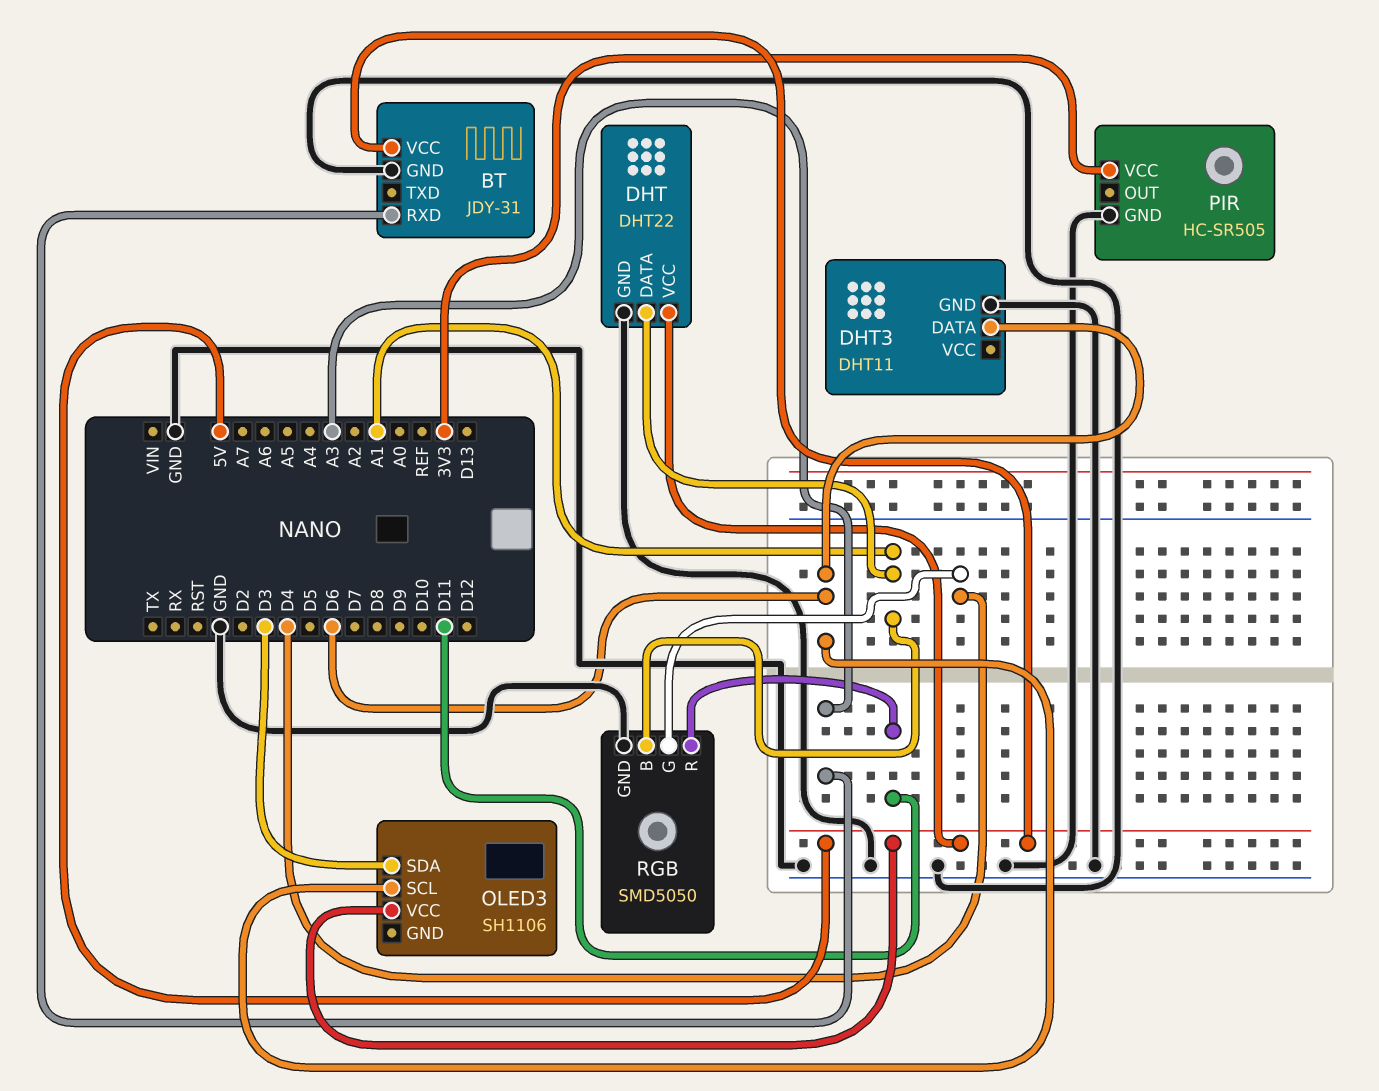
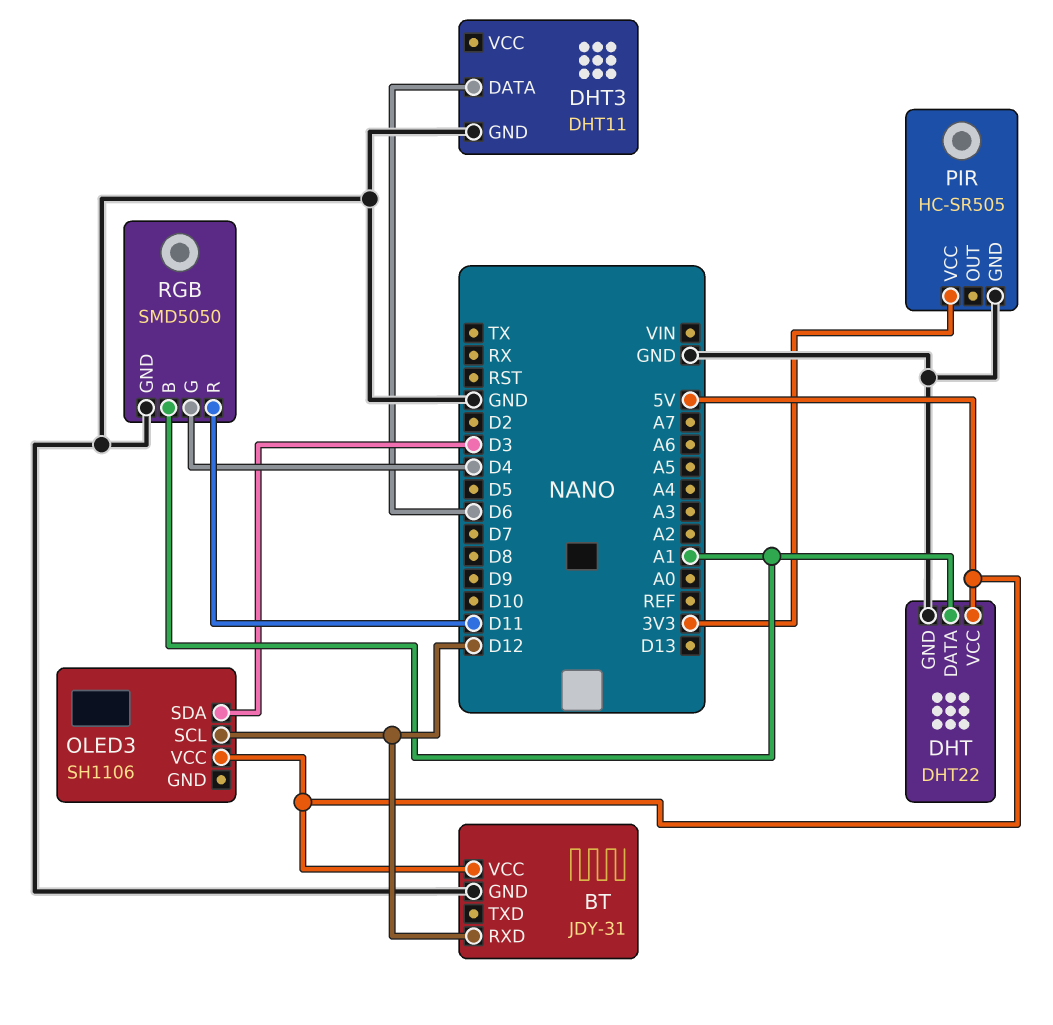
BT pin RXD: A3 -> D12
OLED3 pin SCL: D6 -> D12

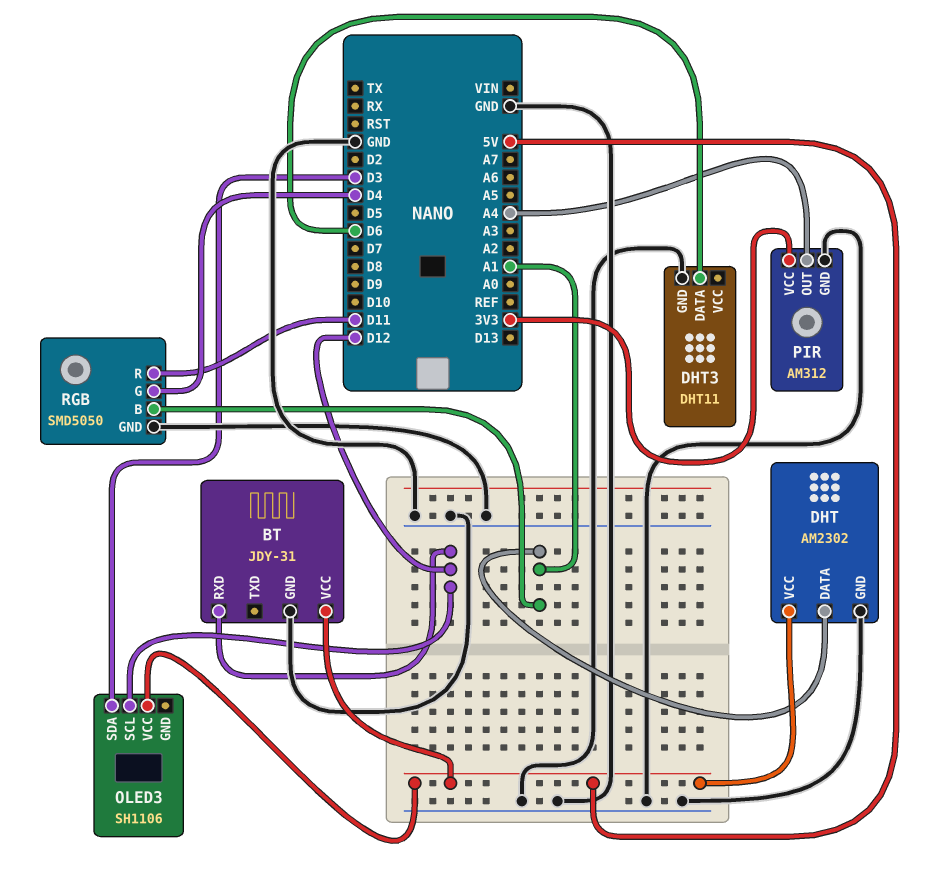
DHT: DHT22 -> AM2302
PIR: HC-SR505 -> AM312
PIR pin OUT: none -> A4

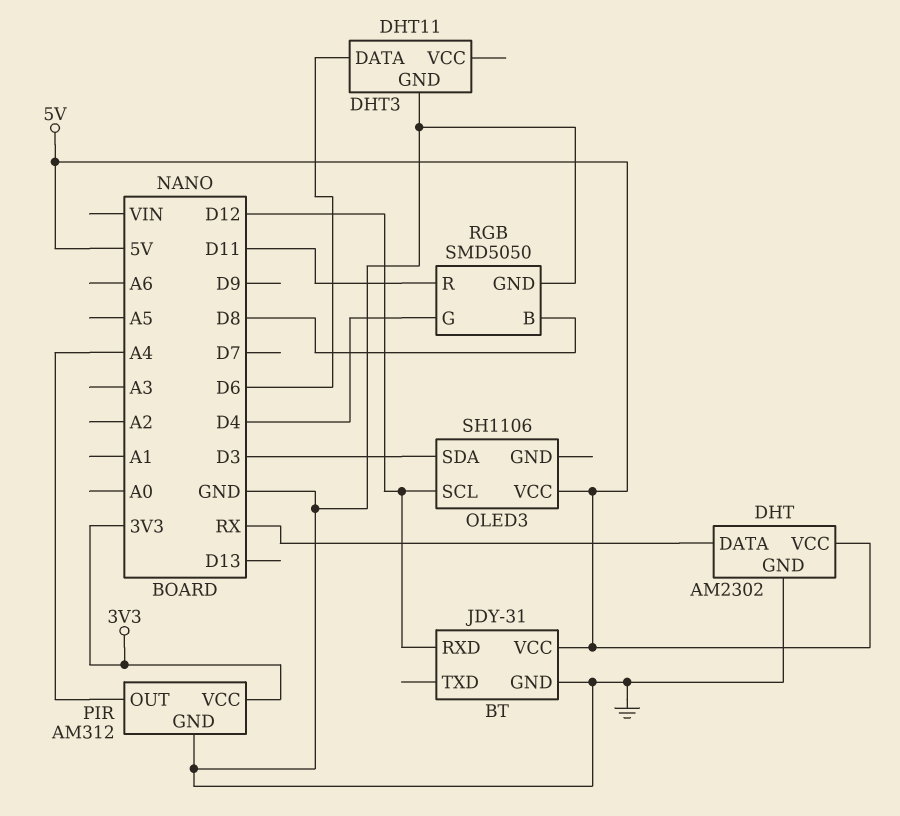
DHT pin DATA: A1 -> RX
RGB pin B: A1 -> D8

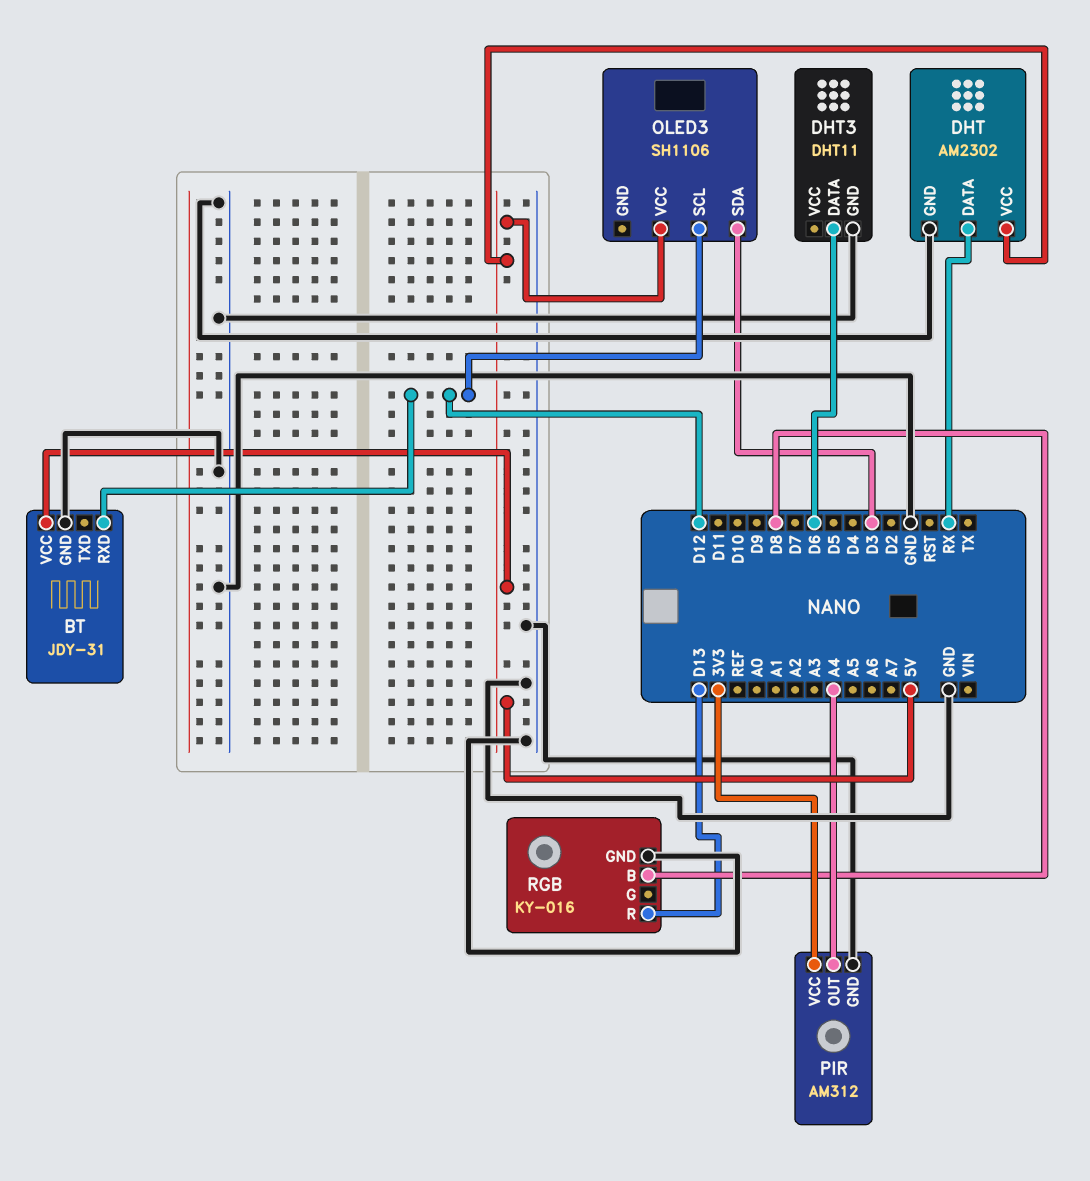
RGB: SMD5050 -> KY-016
RGB pin G: D4 -> none
RGB pin R: D11 -> D13

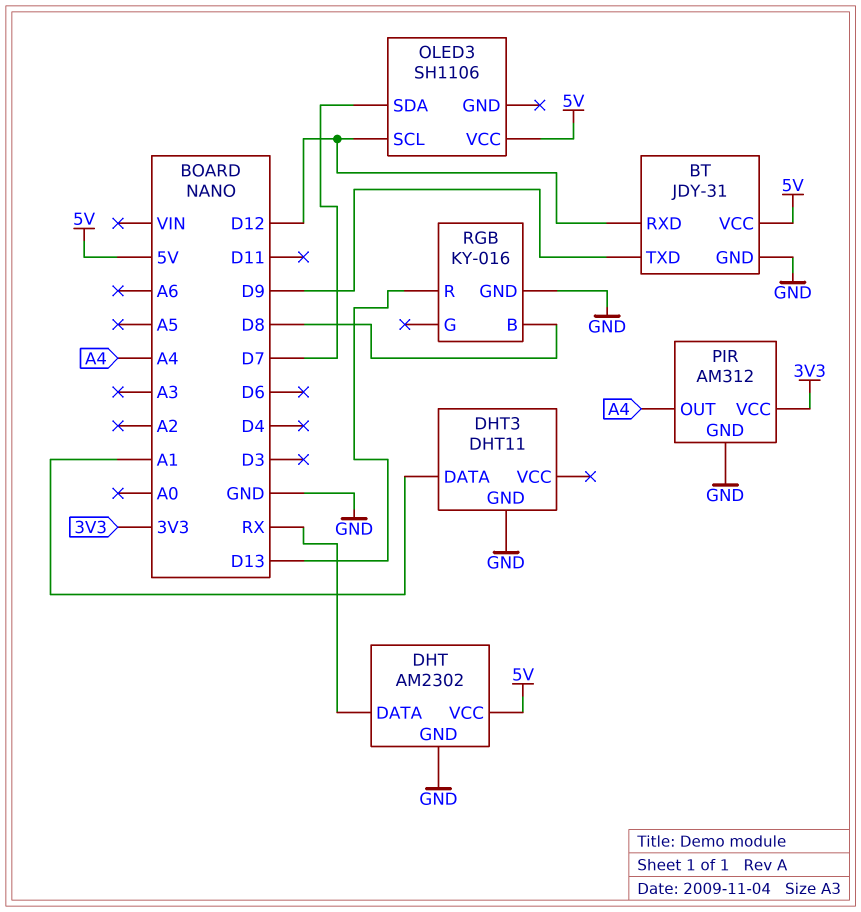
BT pin TXD: none -> D9
DHT3 pin DATA: D6 -> A1
OLED3 pin SDA: D3 -> D7

